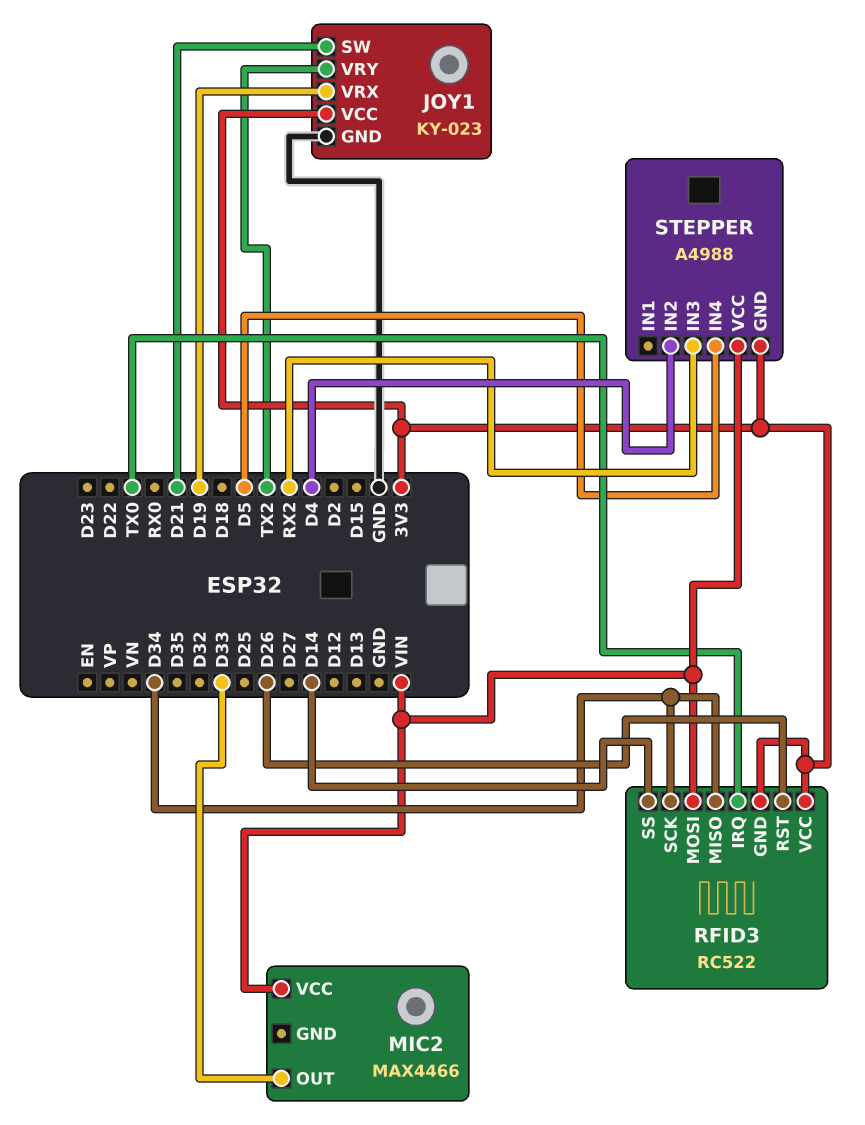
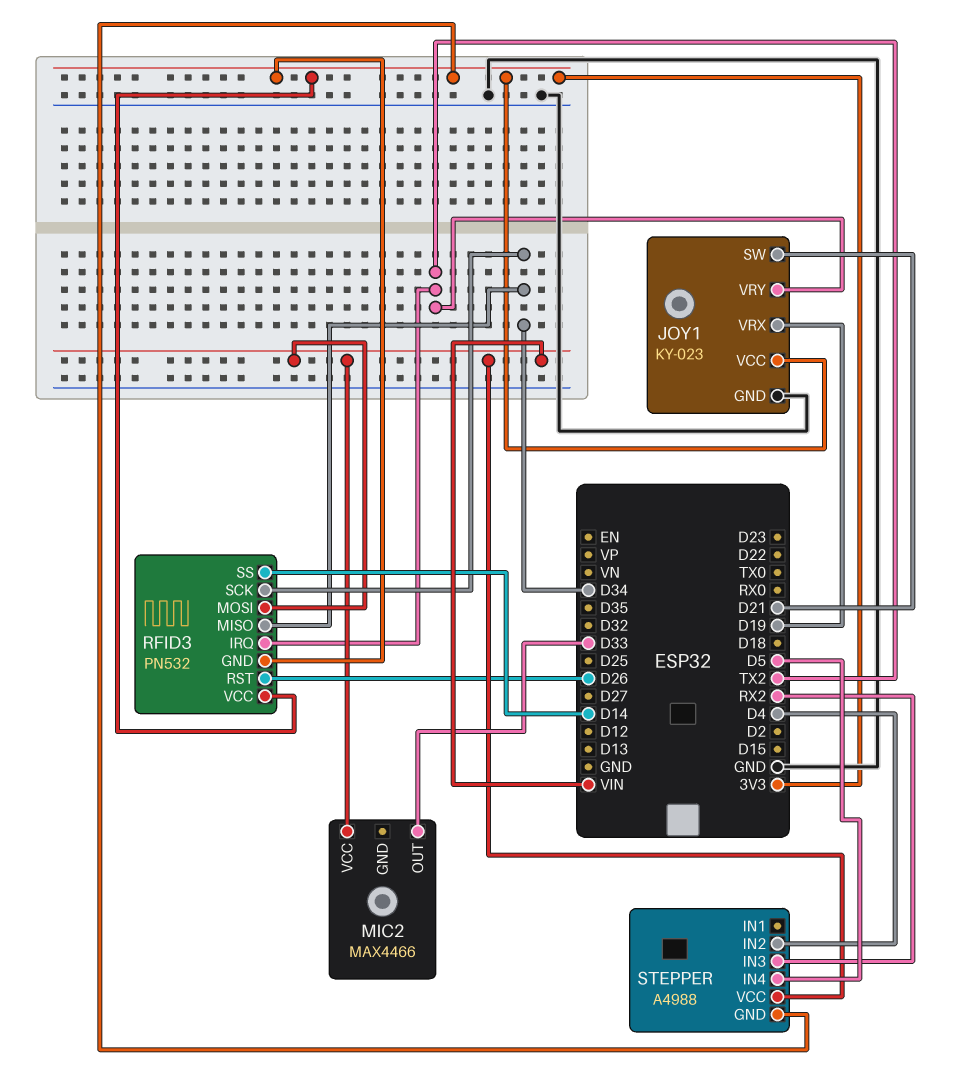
RFID3: RC522 -> PN532
RFID3 pin IRQ: TX0 -> TX2

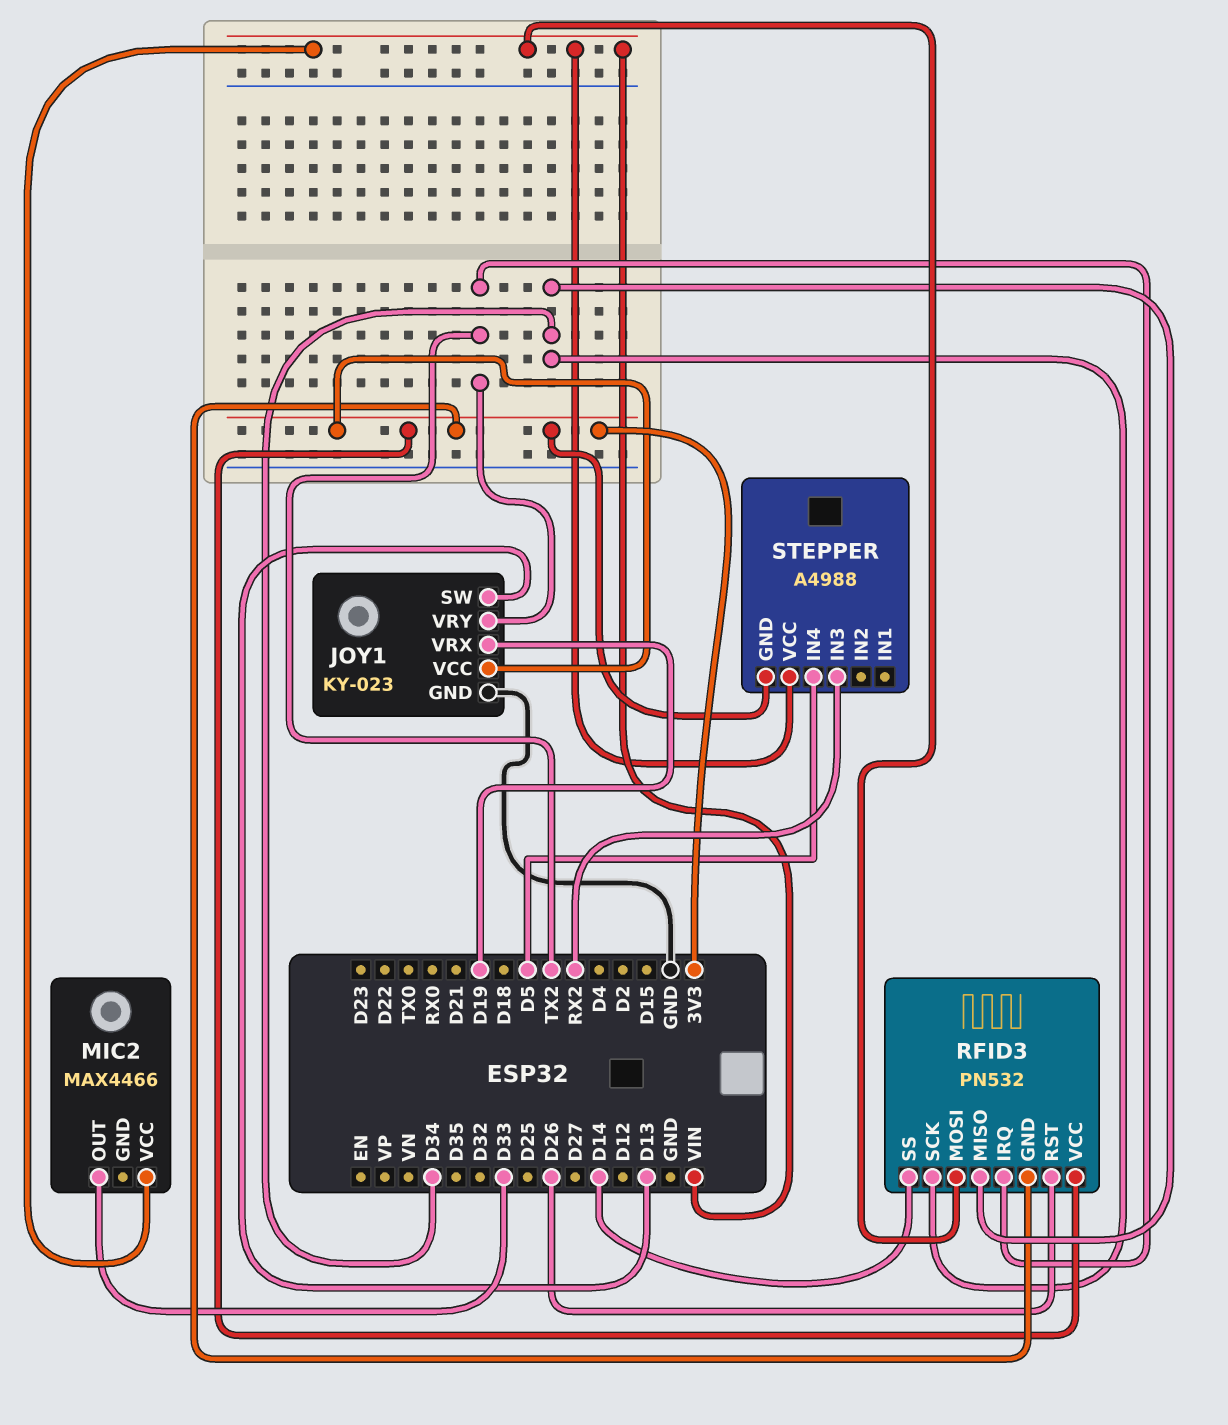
JOY1 pin SW: D21 -> D13
STEPPER pin IN2: D4 -> none

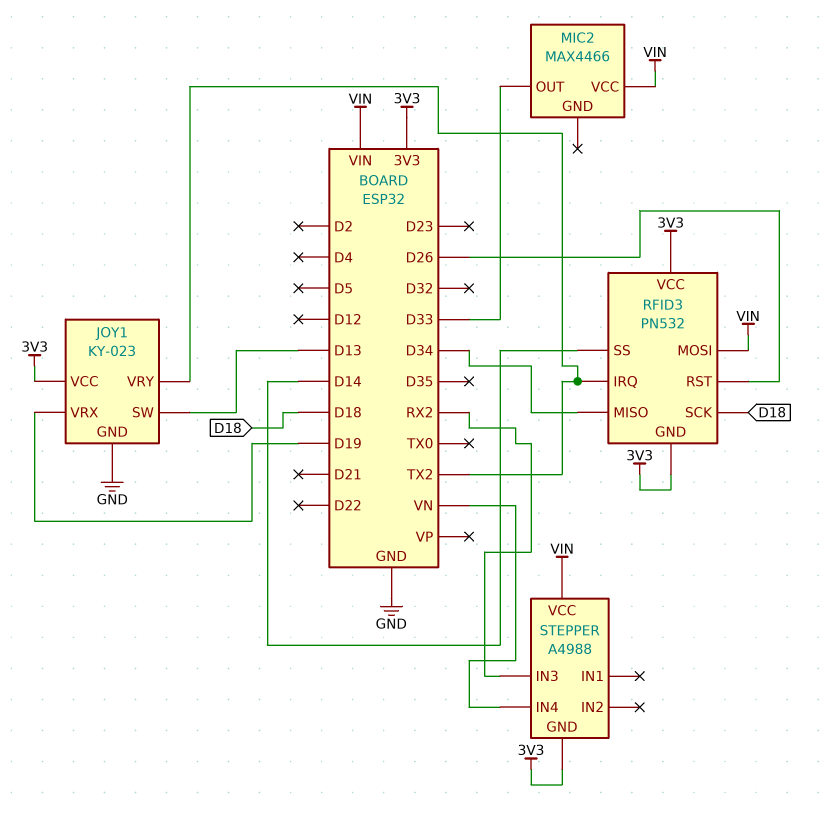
RFID3 pin SCK: D34 -> D18
STEPPER pin IN4: D5 -> VN

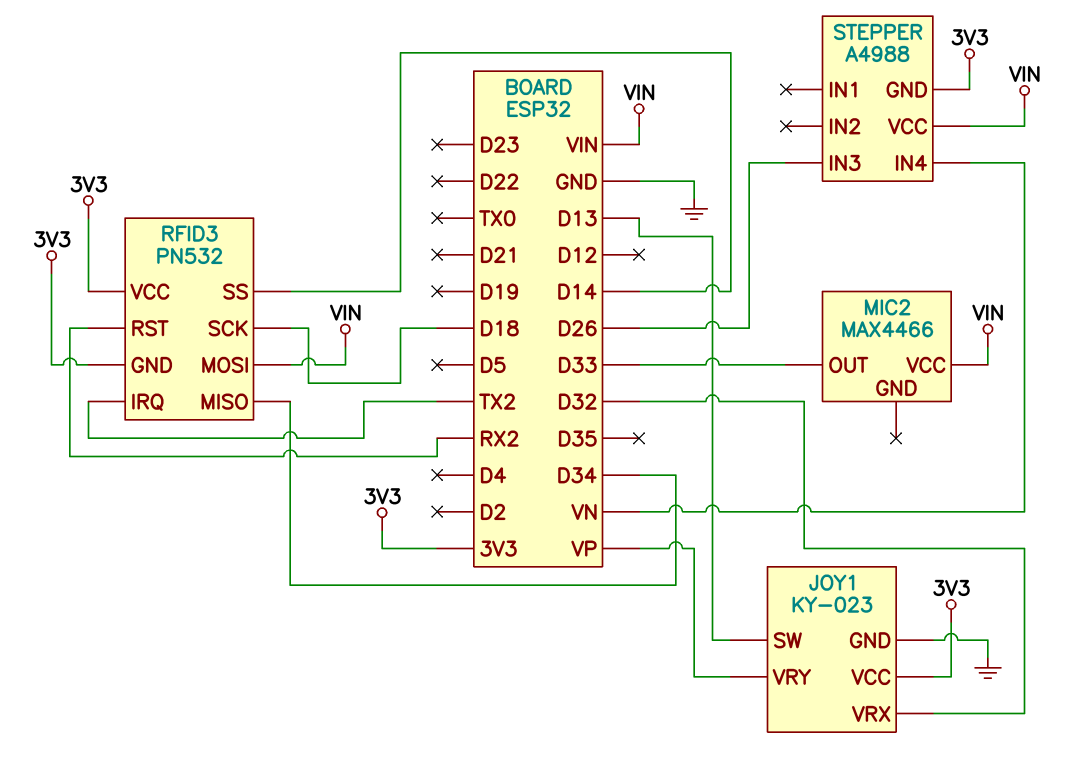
JOY1 pin VRX: D19 -> D32
JOY1 pin VRY: TX2 -> VP
RFID3 pin RST: D26 -> RX2
STEPPER pin IN3: RX2 -> D26

